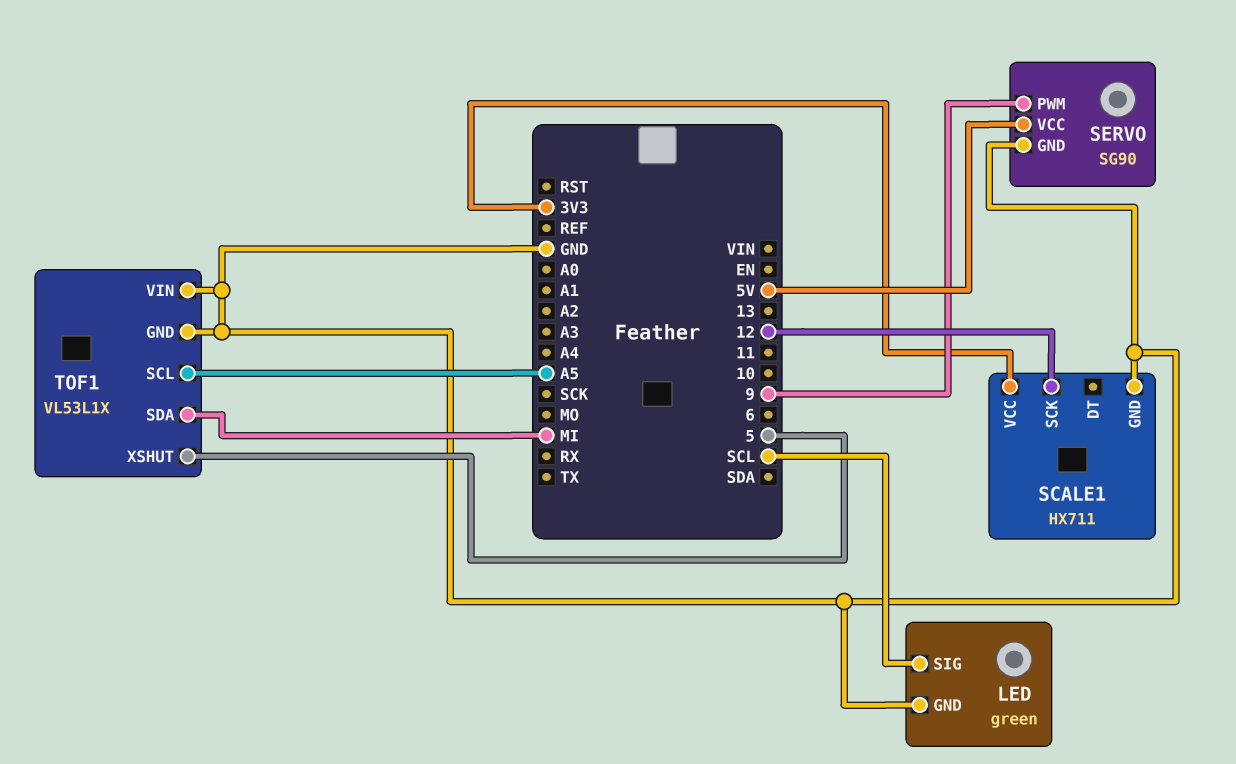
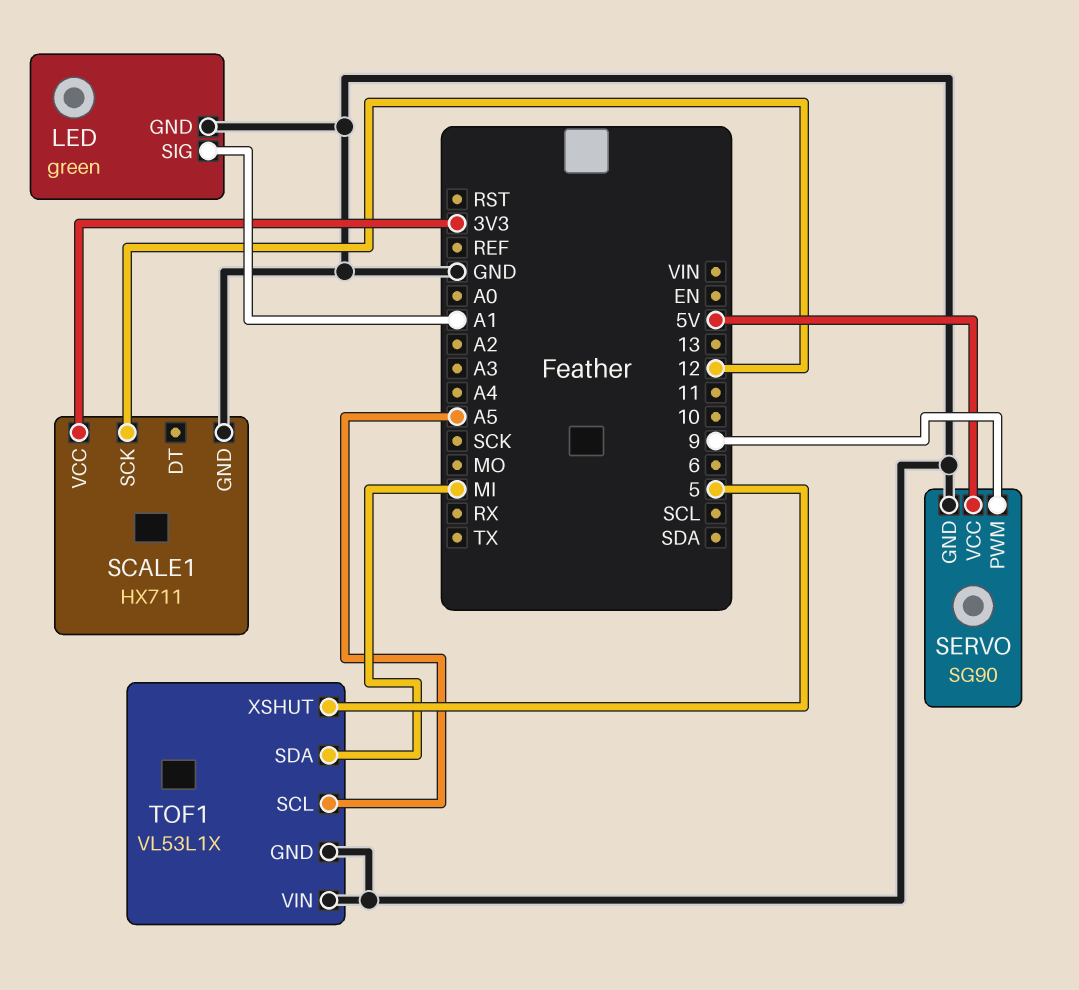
LED pin SIG: SCL -> A1

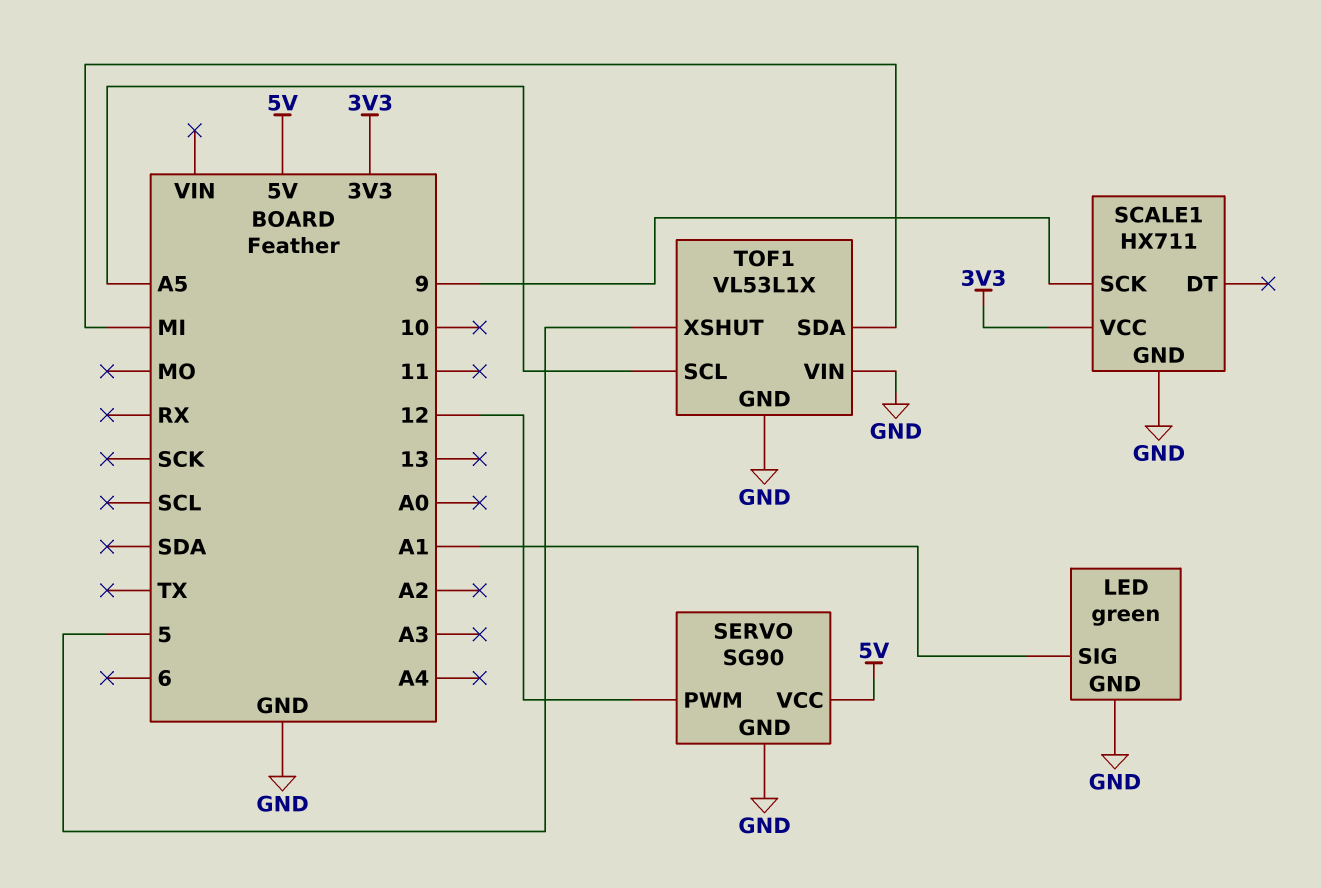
SCALE1 pin SCK: 12 -> 9
SERVO pin PWM: 9 -> 12

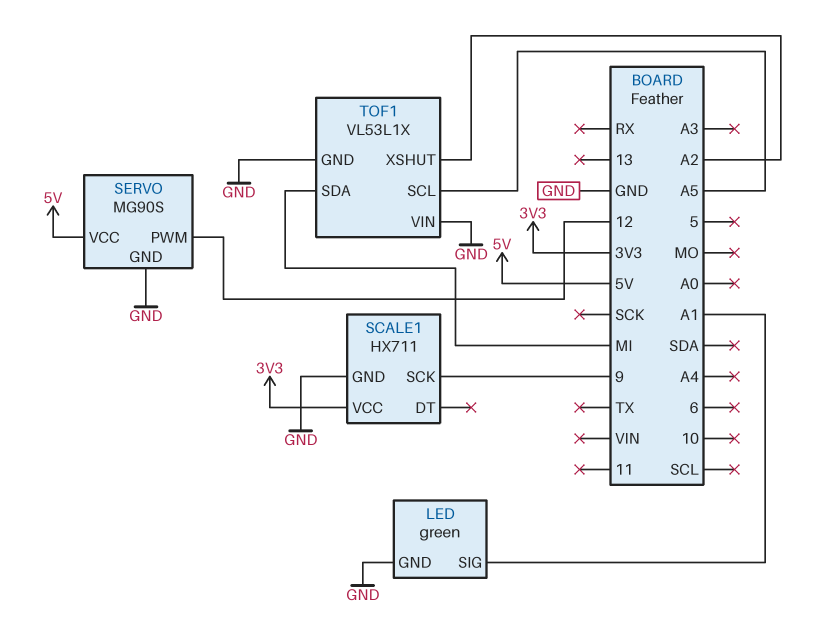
SERVO: SG90 -> MG90S
TOF1 pin XSHUT: 5 -> A2

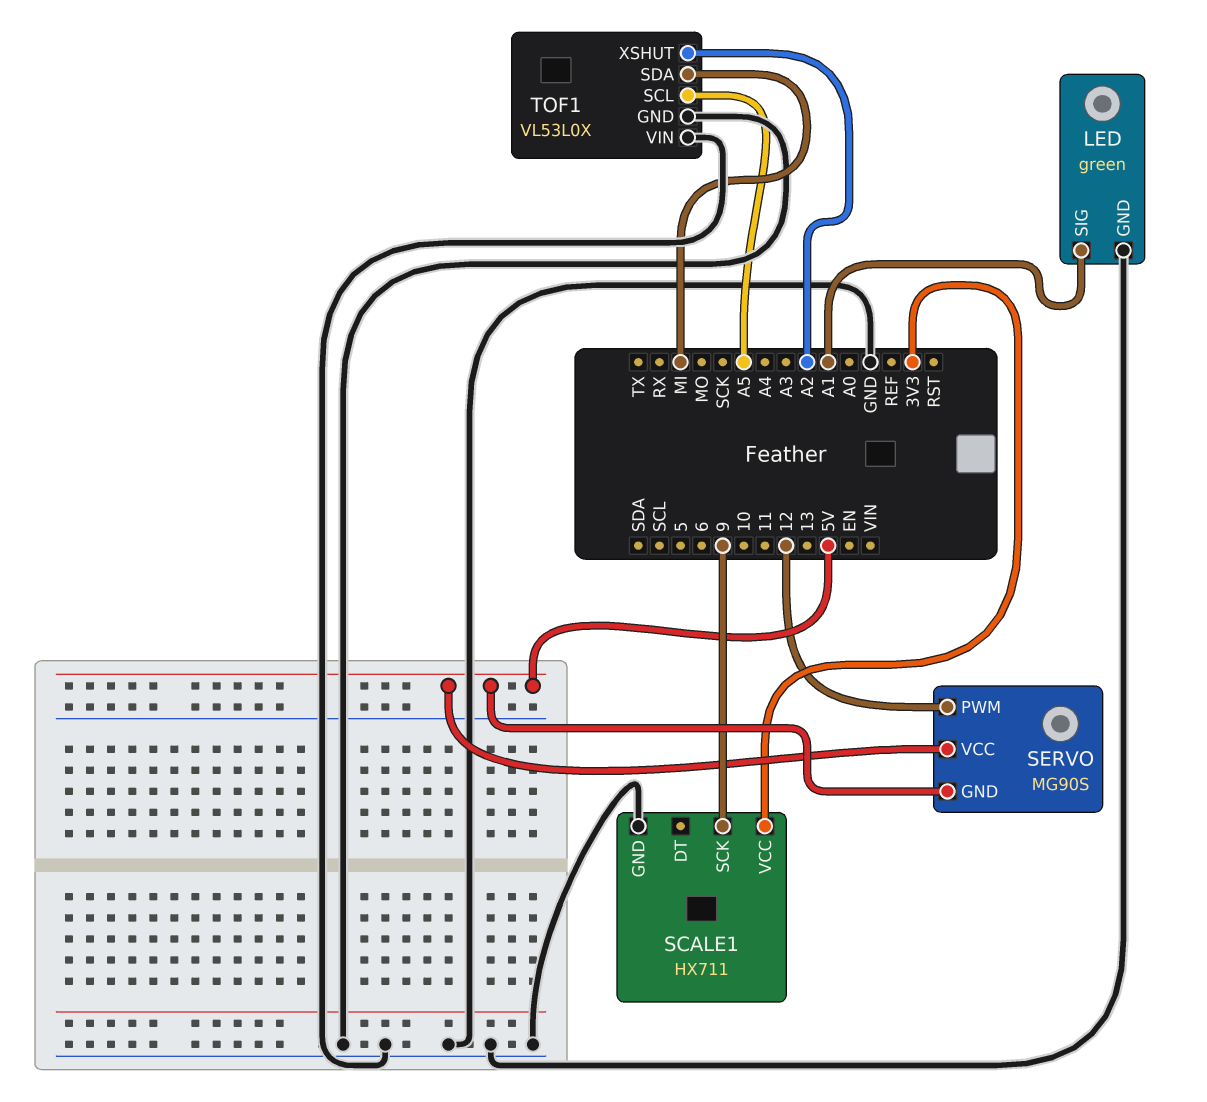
SERVO pin GND: GND -> 5V
TOF1: VL53L1X -> VL53L0X

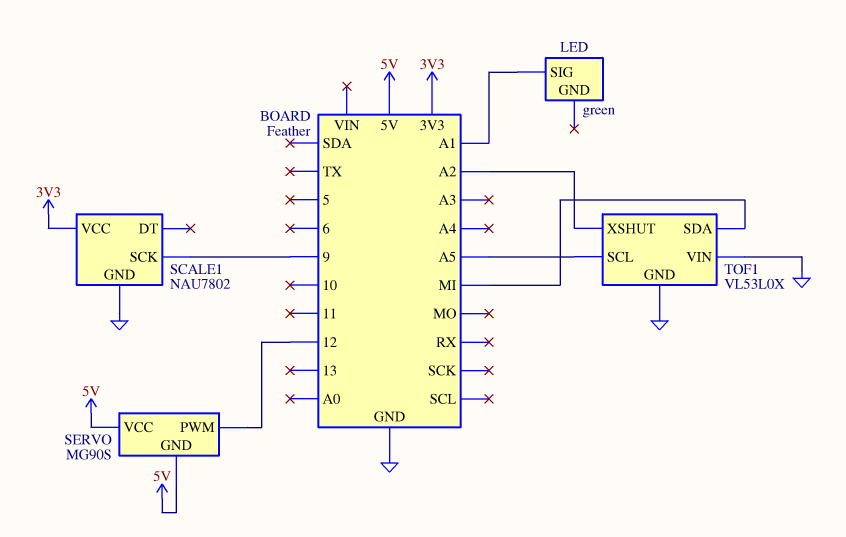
LED pin GND: GND -> none
SCALE1: HX711 -> NAU7802

